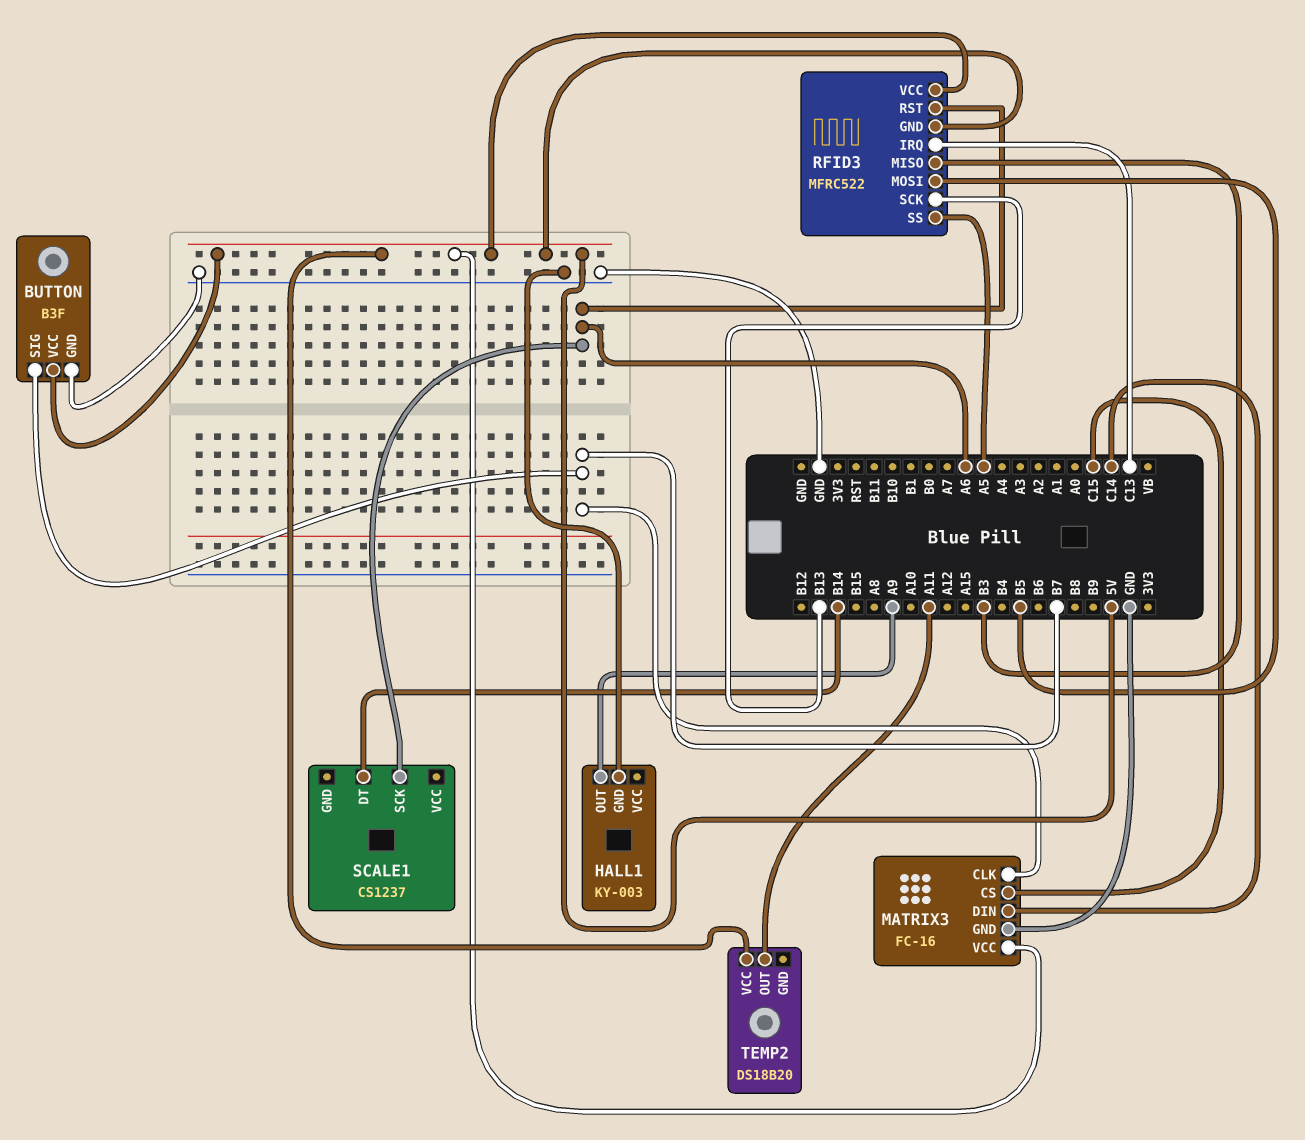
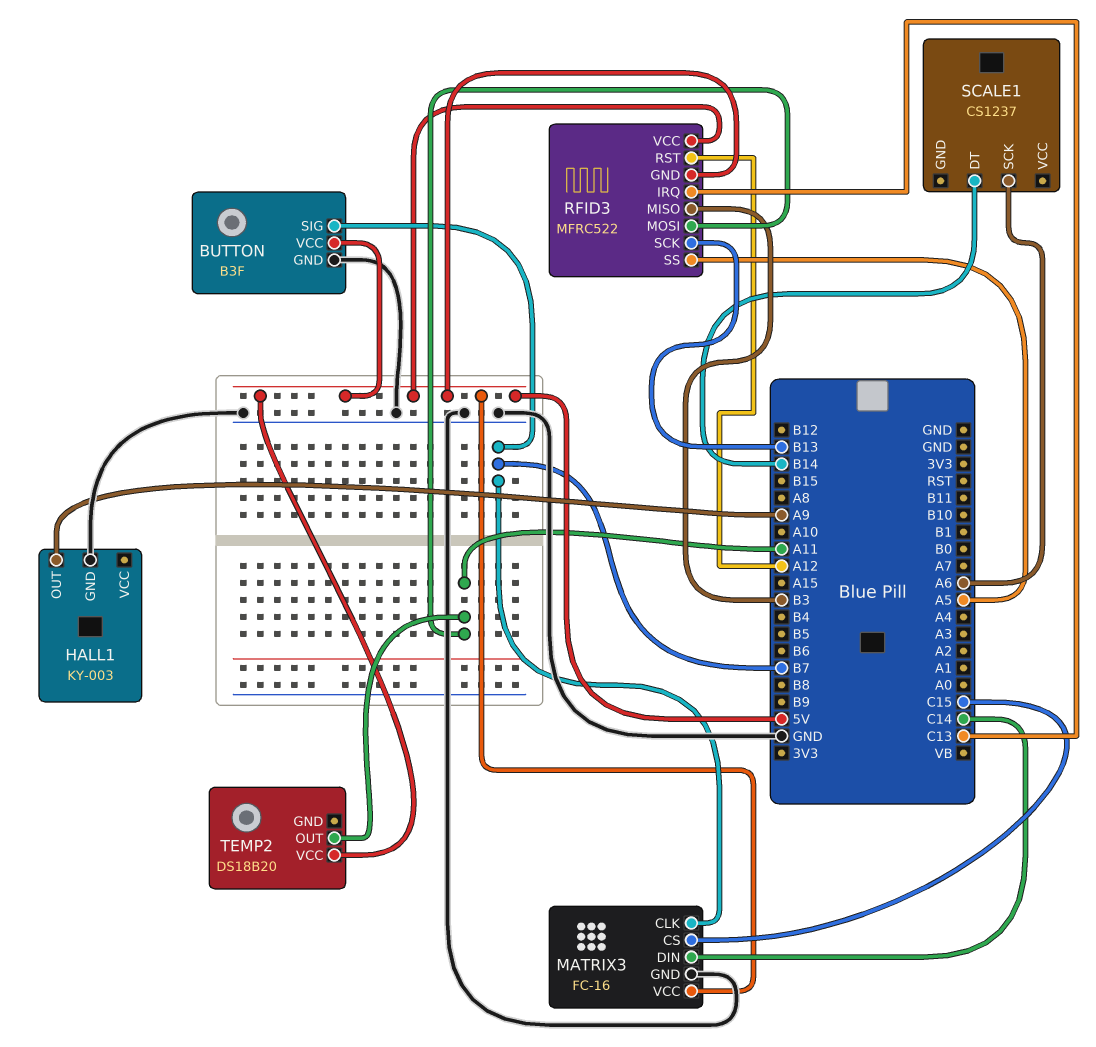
RFID3 pin MOSI: B5 -> A11
RFID3 pin RST: A6 -> A12

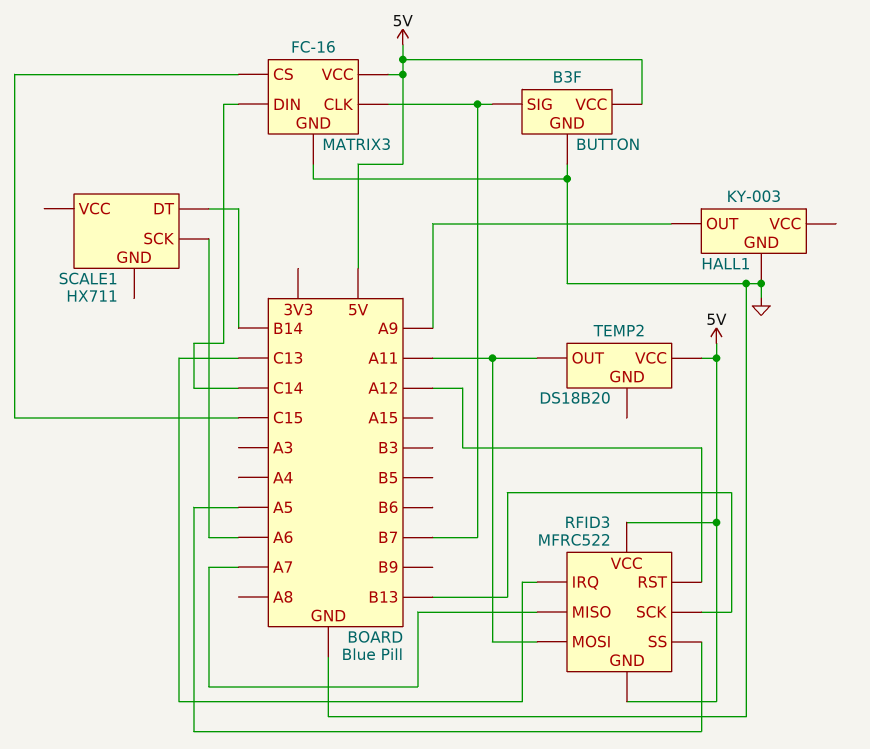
RFID3 pin MISO: B3 -> A7
SCALE1: CS1237 -> HX711

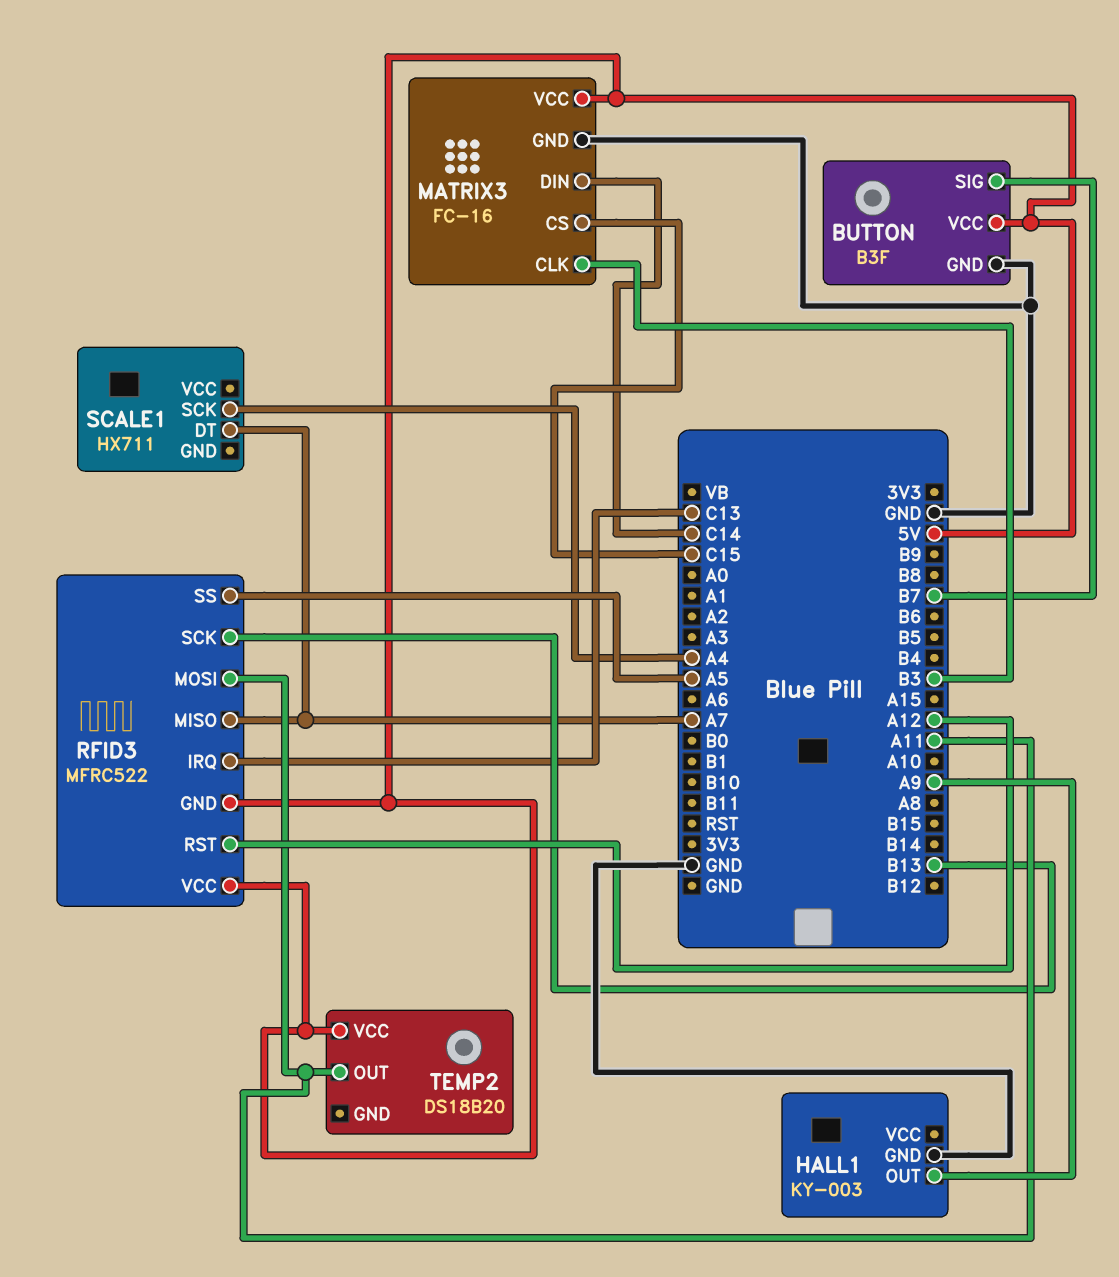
MATRIX3 pin CLK: B7 -> B3
SCALE1 pin DT: B14 -> A7
SCALE1 pin SCK: A6 -> A4

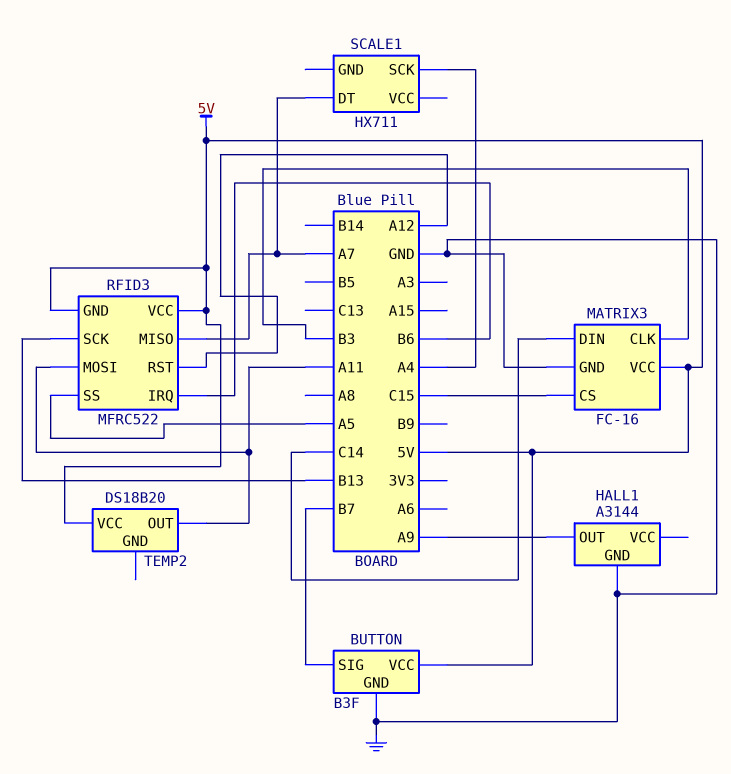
HALL1: KY-003 -> A3144
RFID3 pin IRQ: C13 -> B6

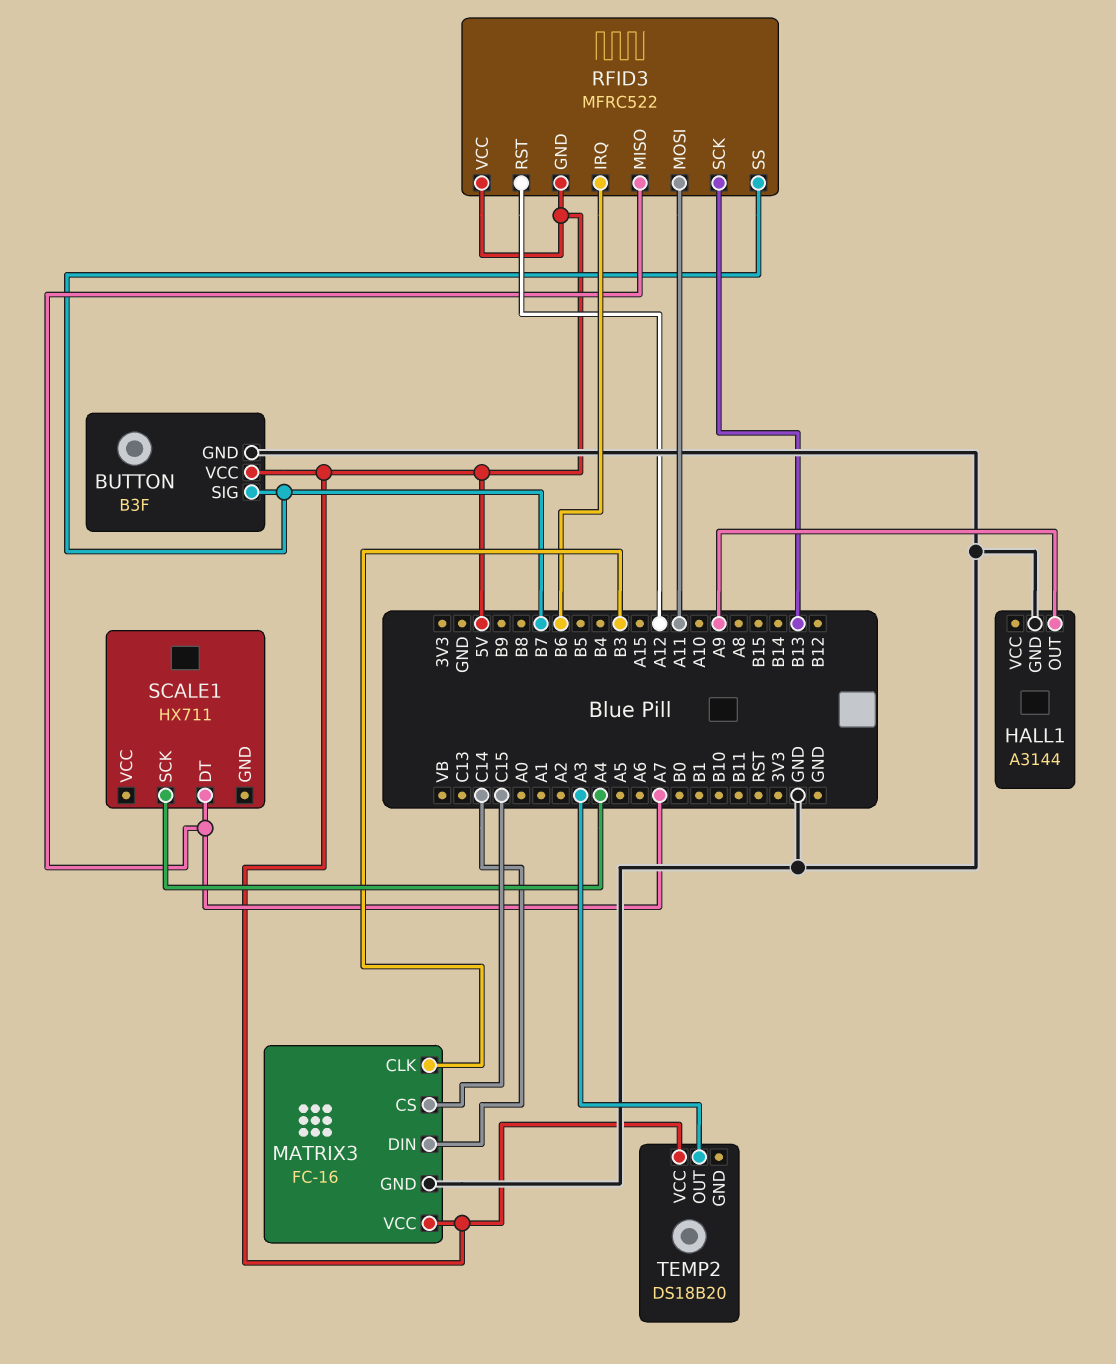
RFID3 pin SS: A5 -> B7
TEMP2 pin OUT: A11 -> A3

